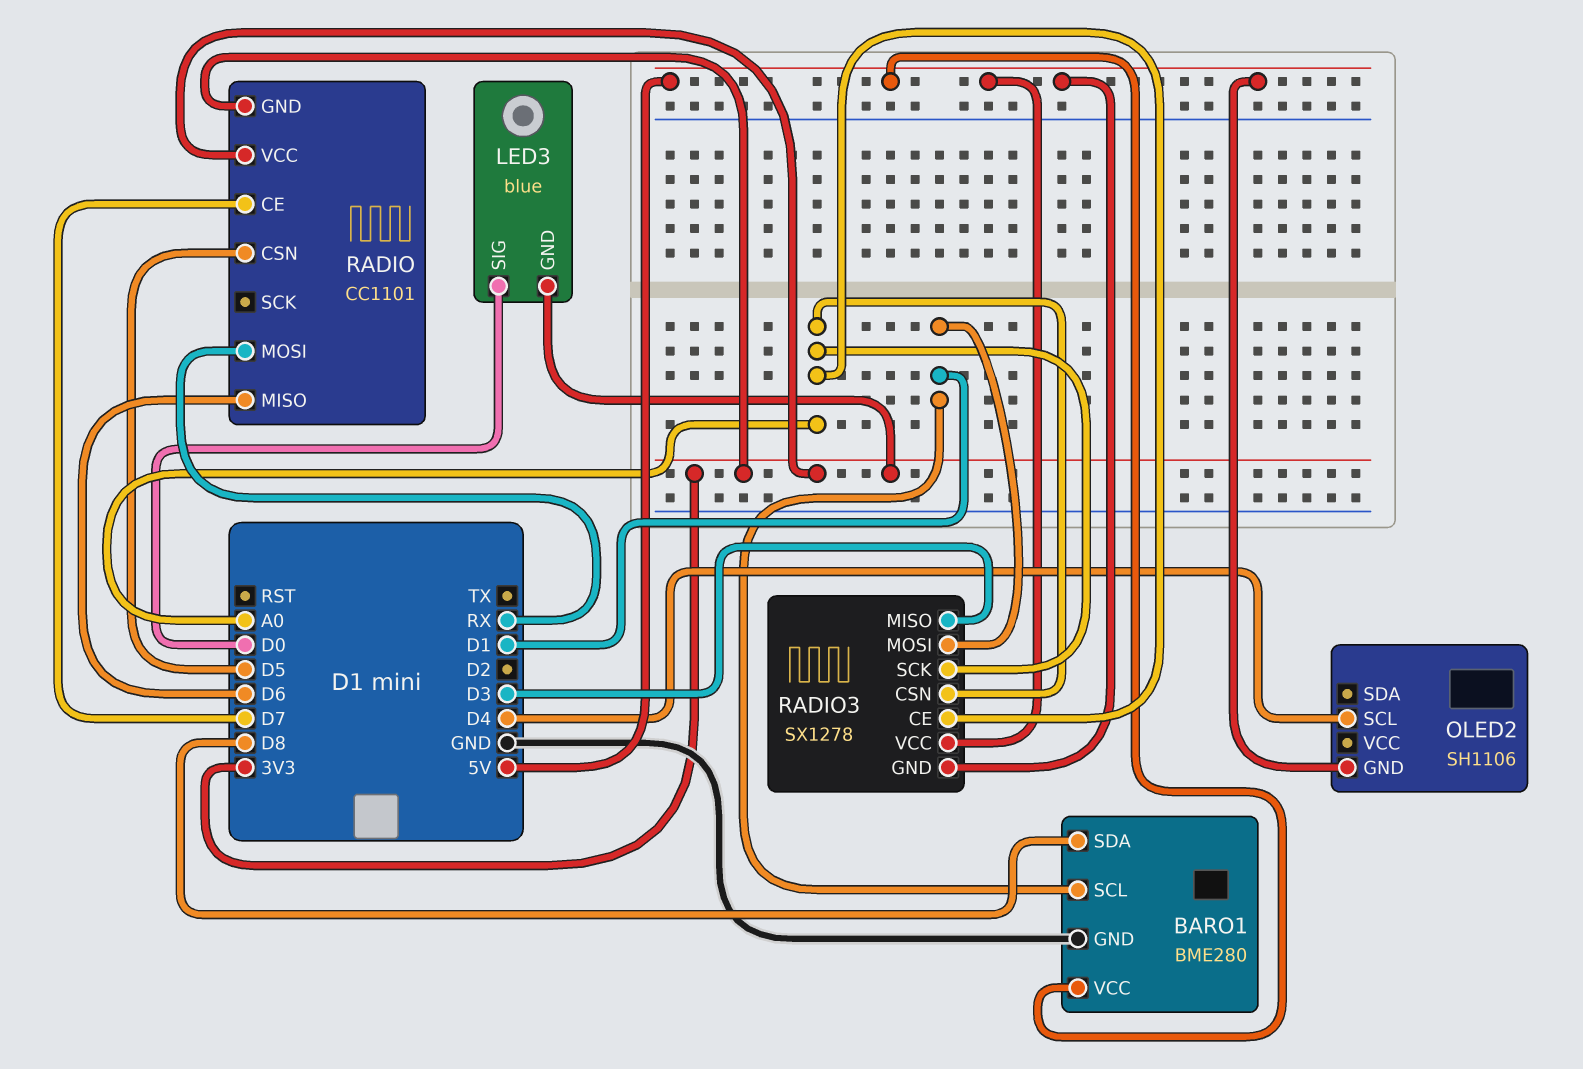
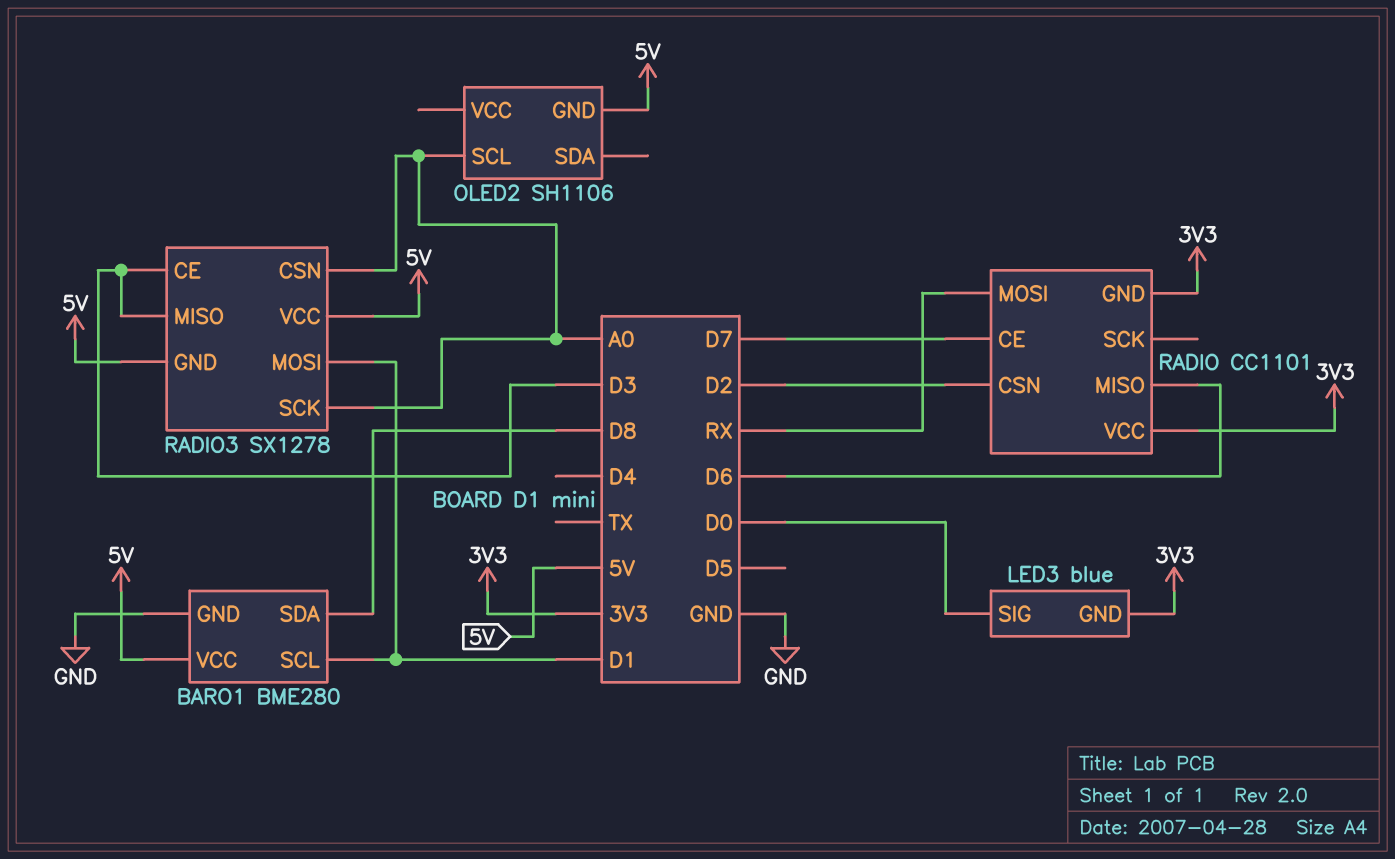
OLED2 pin SCL: D4 -> A0
RADIO pin CSN: D5 -> D2
RADIO3 pin CE: A0 -> D3

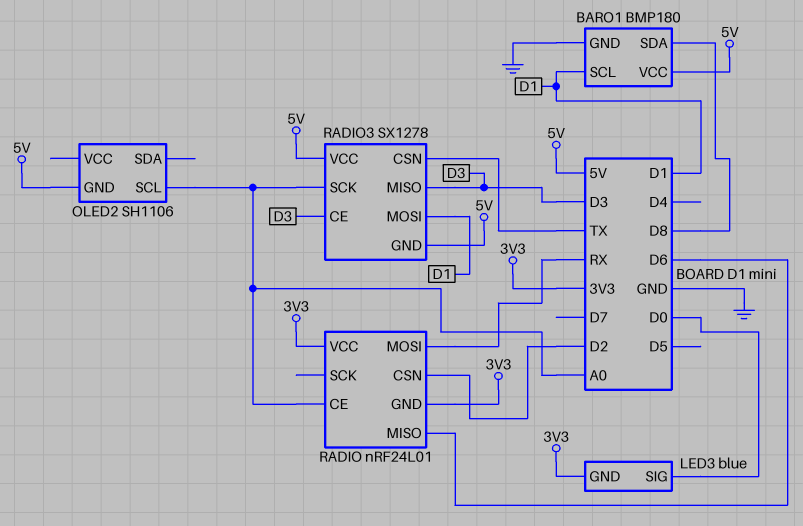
BARO1: BME280 -> BMP180
RADIO: CC1101 -> nRF24L01
RADIO pin CE: D7 -> A0
RADIO3 pin CSN: A0 -> TX

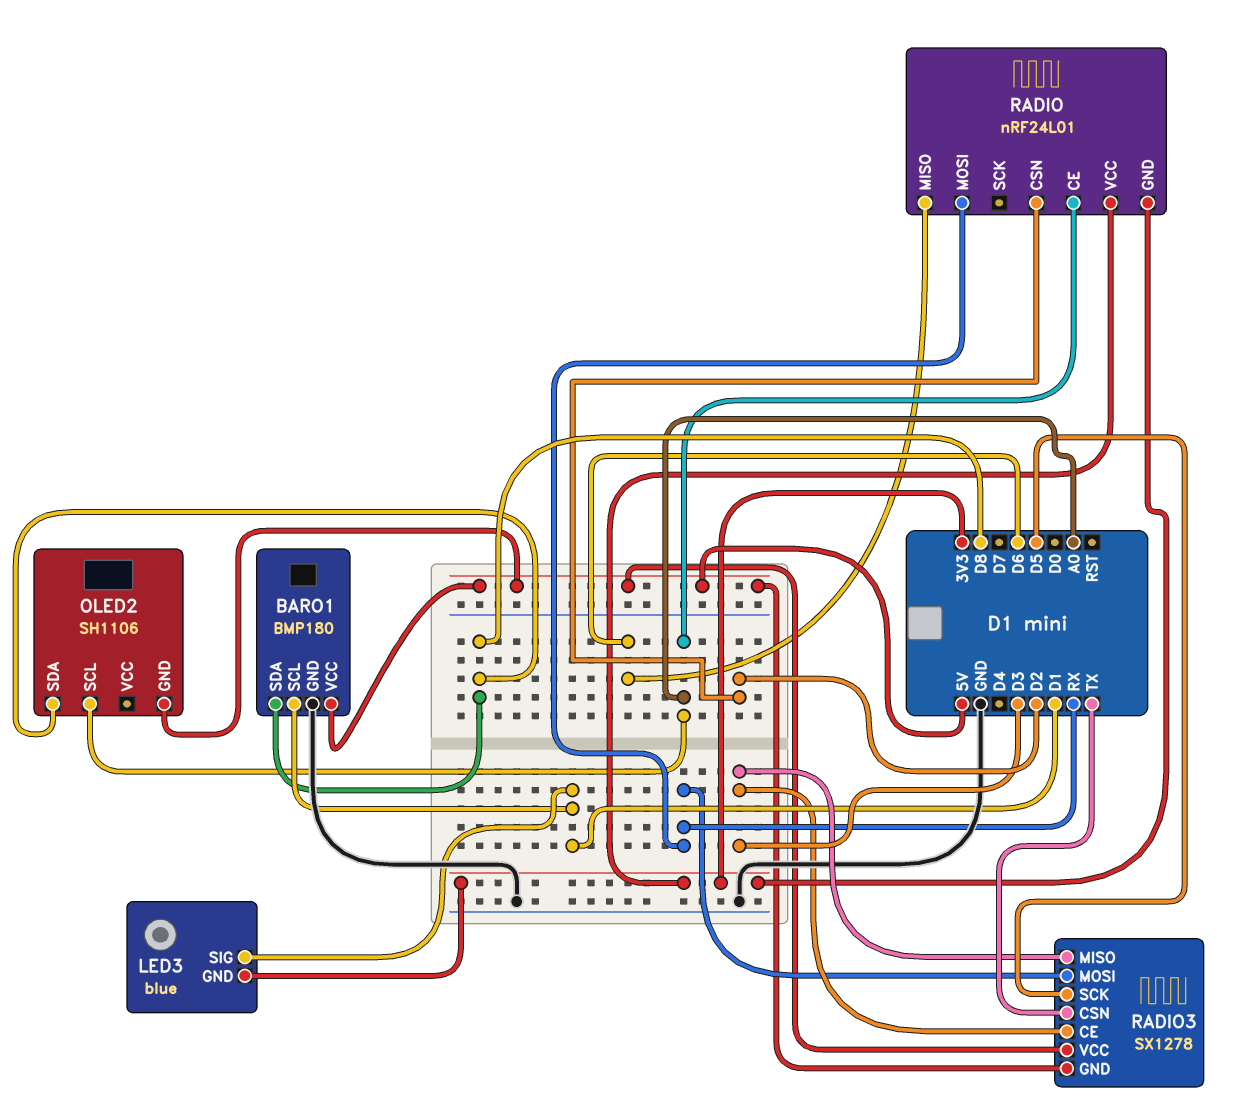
LED3 pin SIG: D0 -> D1
OLED2 pin SDA: none -> D8
RADIO3 pin MOSI: D1 -> RX
RADIO3 pin SCK: A0 -> D5

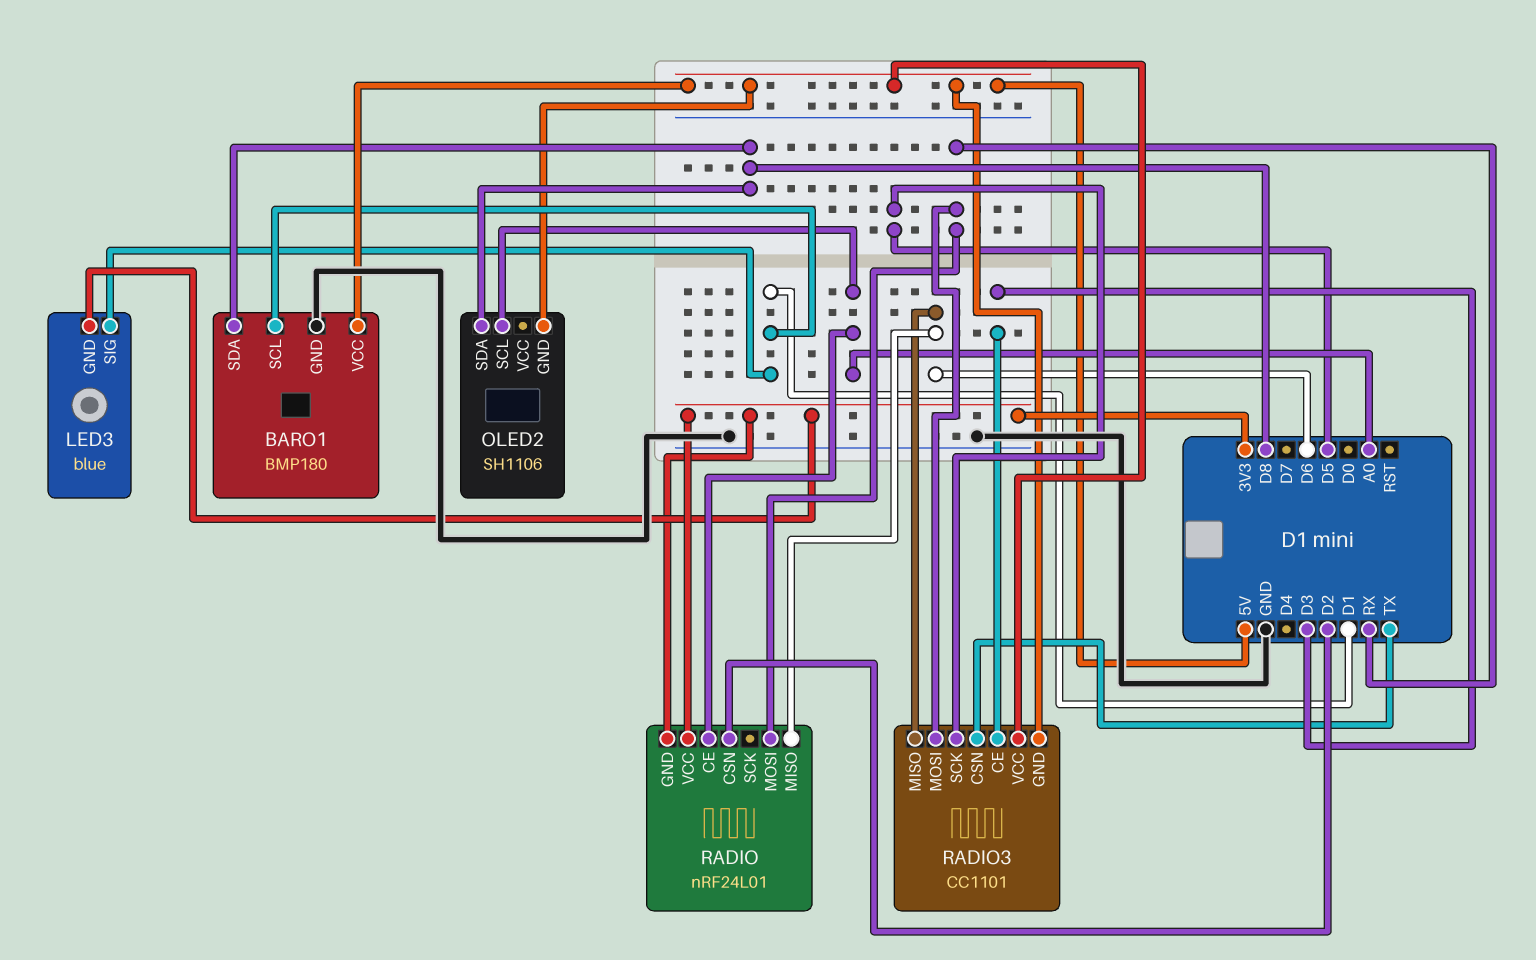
RADIO3: SX1278 -> CC1101
RADIO3 pin MISO: D3 -> D6

